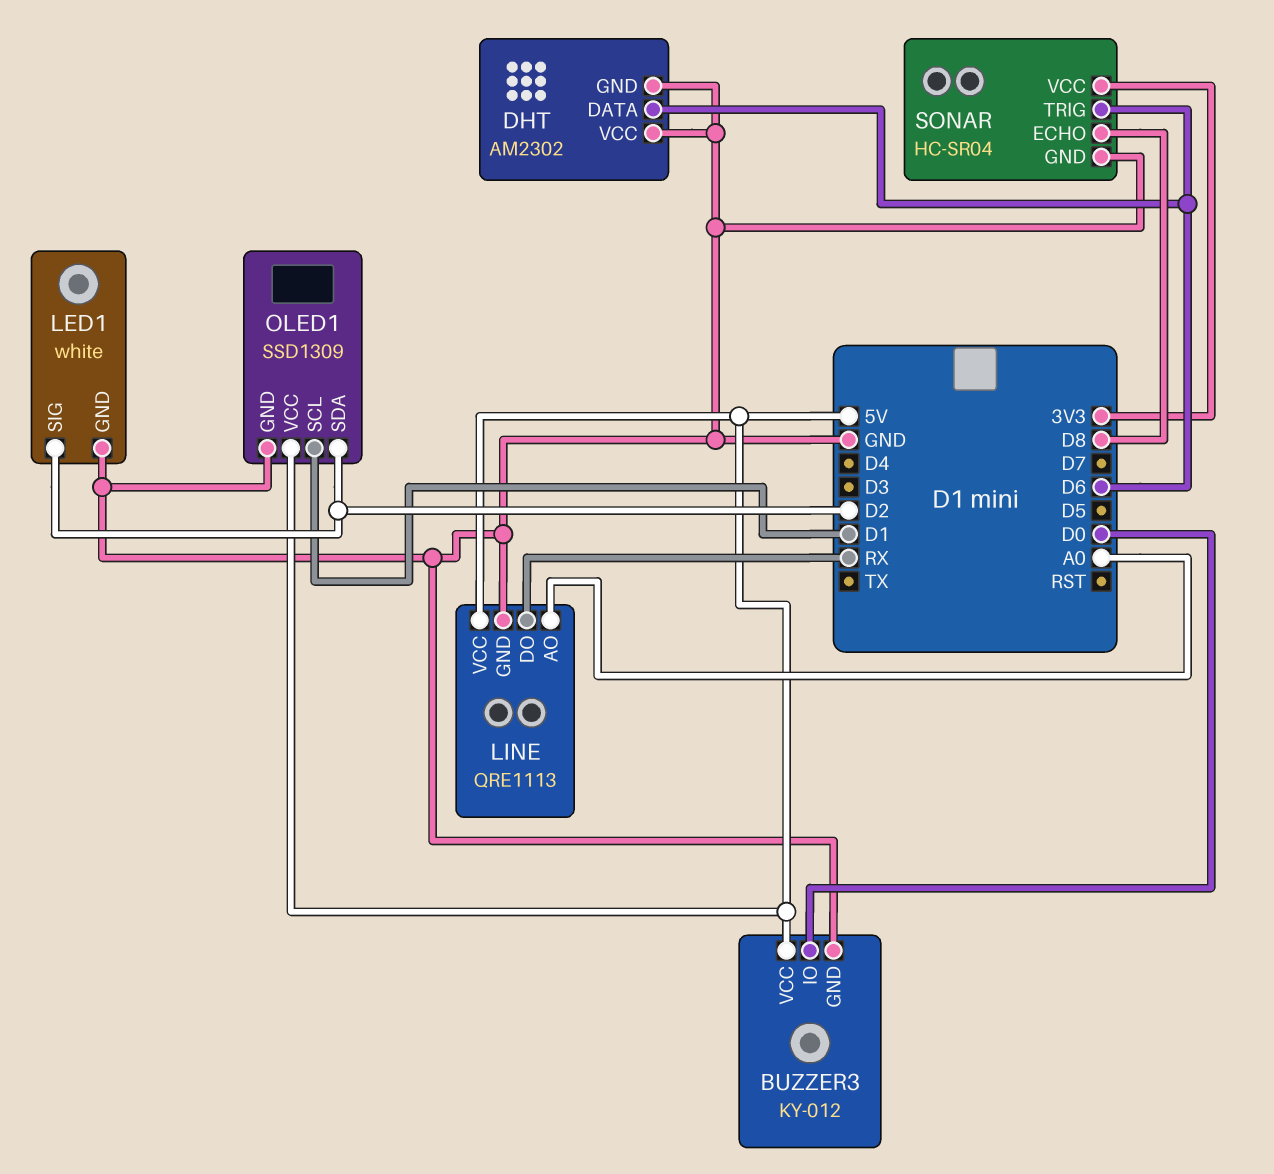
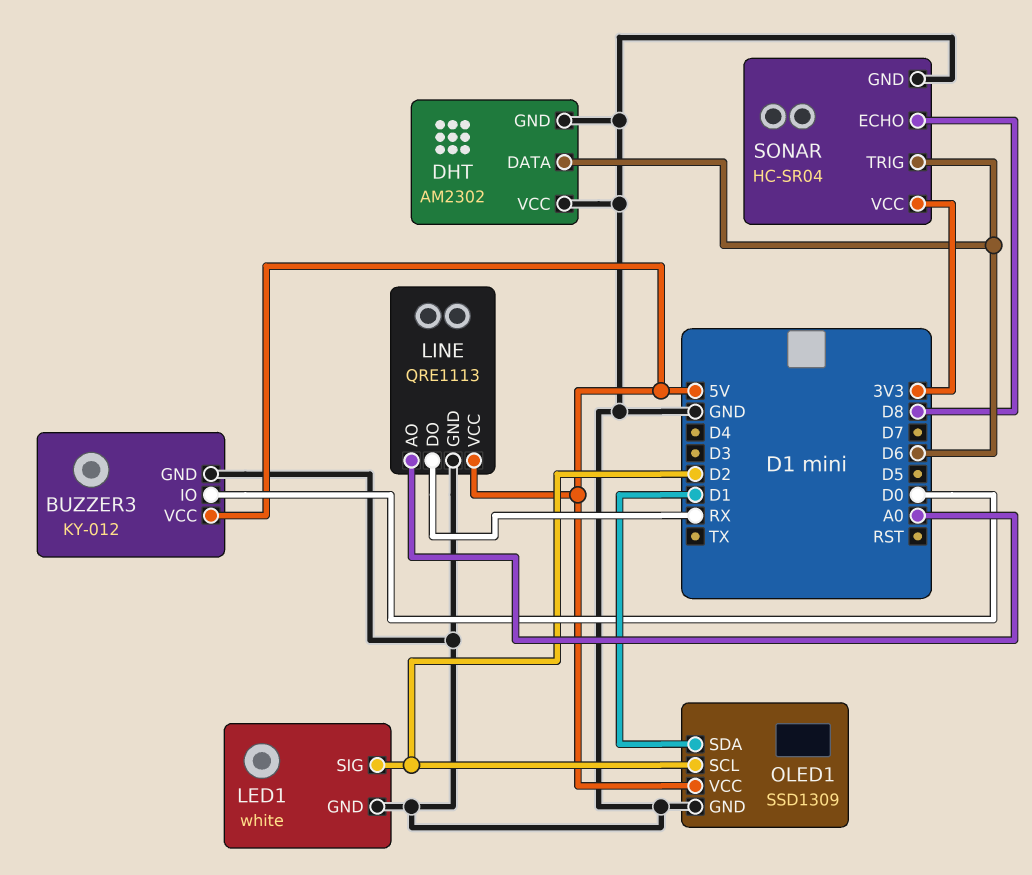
OLED1 pin SCL: D1 -> D2
OLED1 pin SDA: D2 -> D1

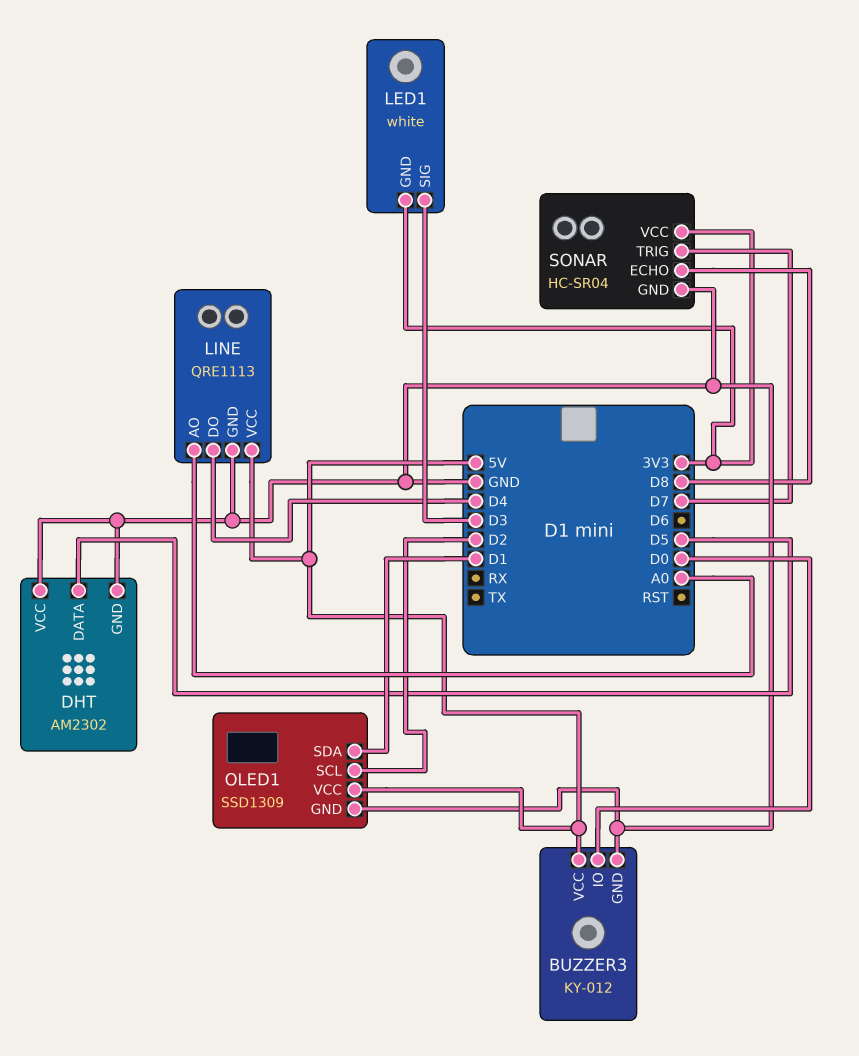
DHT pin DATA: D6 -> D5
LED1 pin GND: GND -> 3V3
LED1 pin SIG: D2 -> D3
LINE pin DO: RX -> D4
SONAR pin TRIG: D6 -> D7

